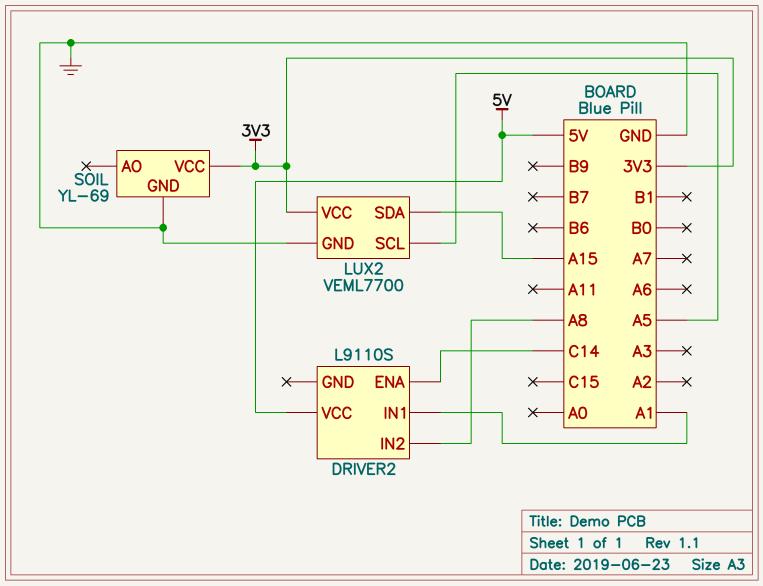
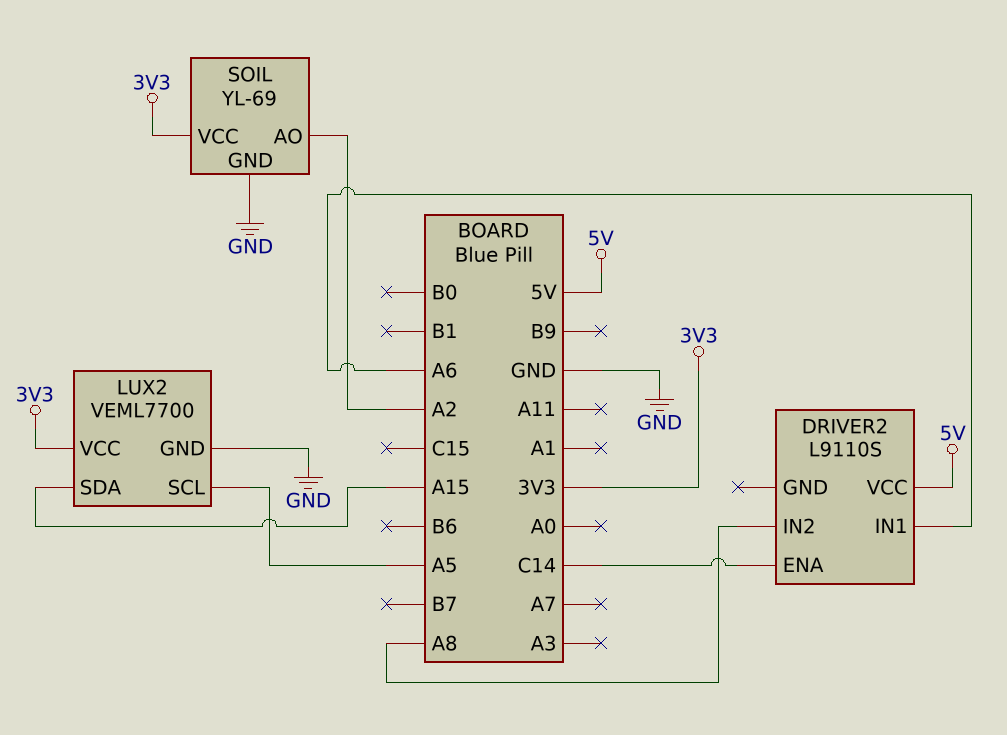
DRIVER2 pin IN1: A1 -> A6
SOIL pin AO: none -> A2

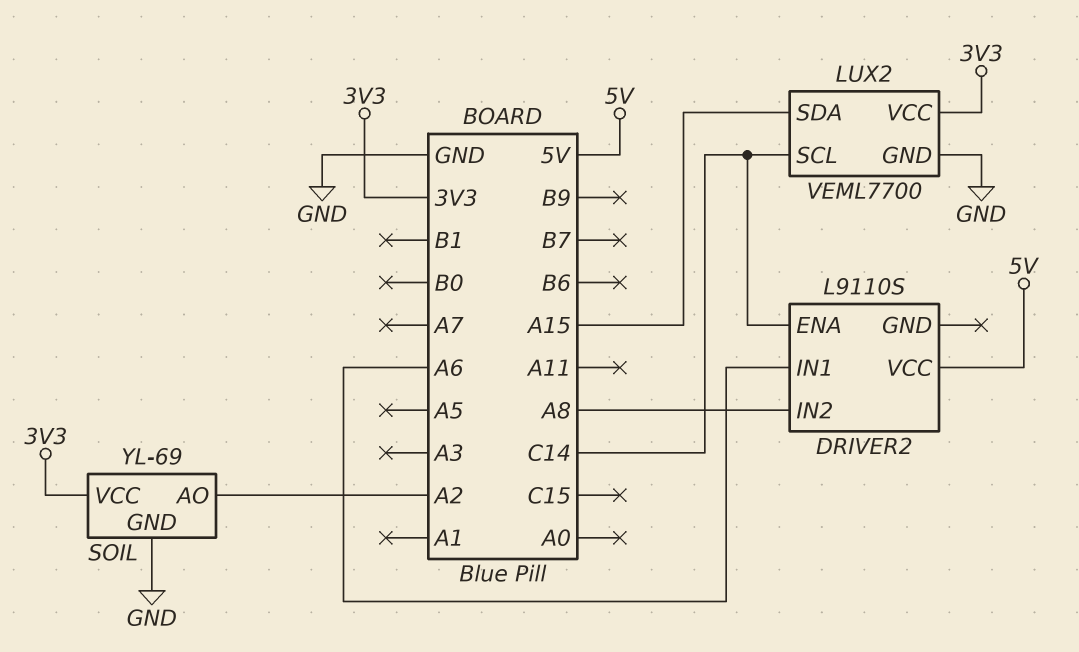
LUX2 pin SCL: A5 -> C14

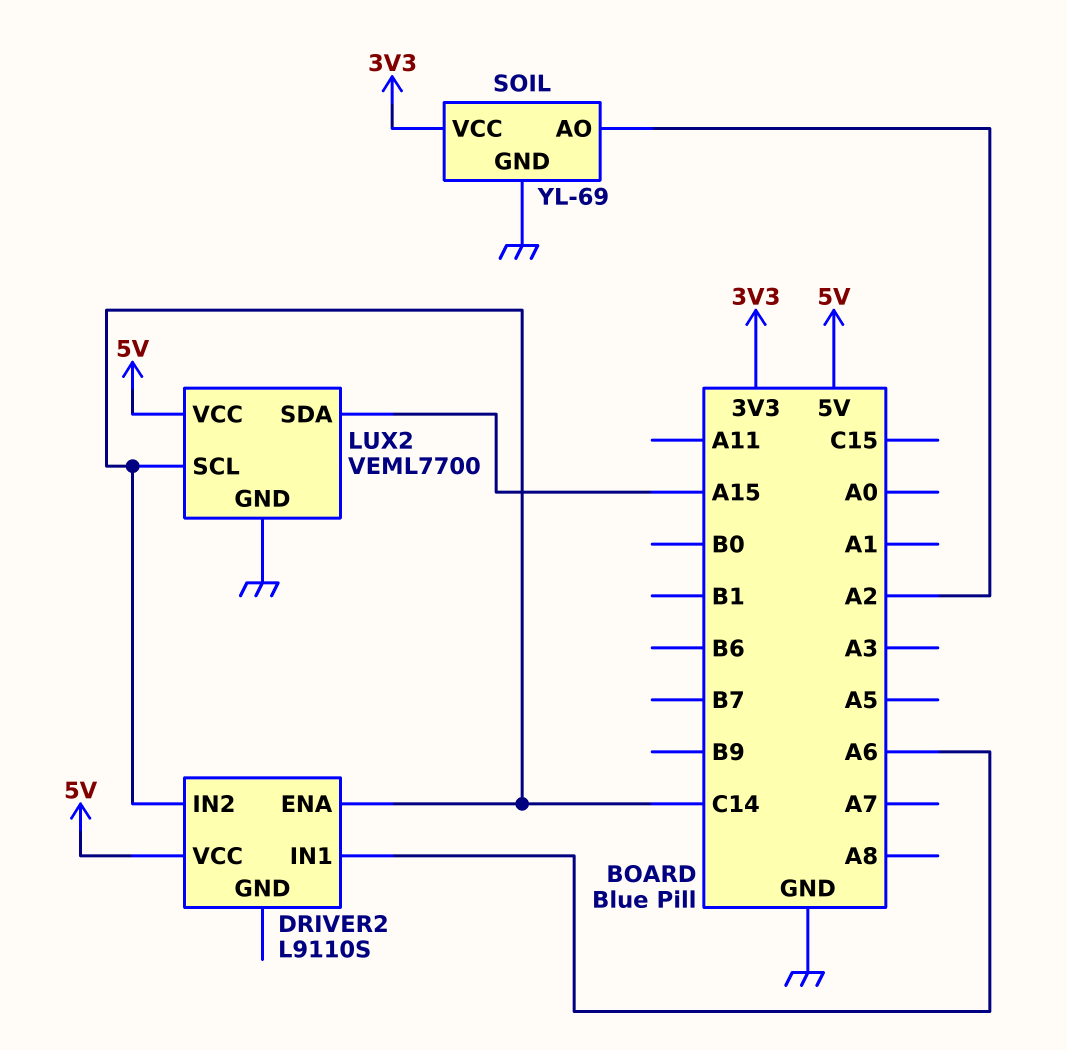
DRIVER2 pin IN2: A8 -> C14
LUX2 pin VCC: 3V3 -> 5V

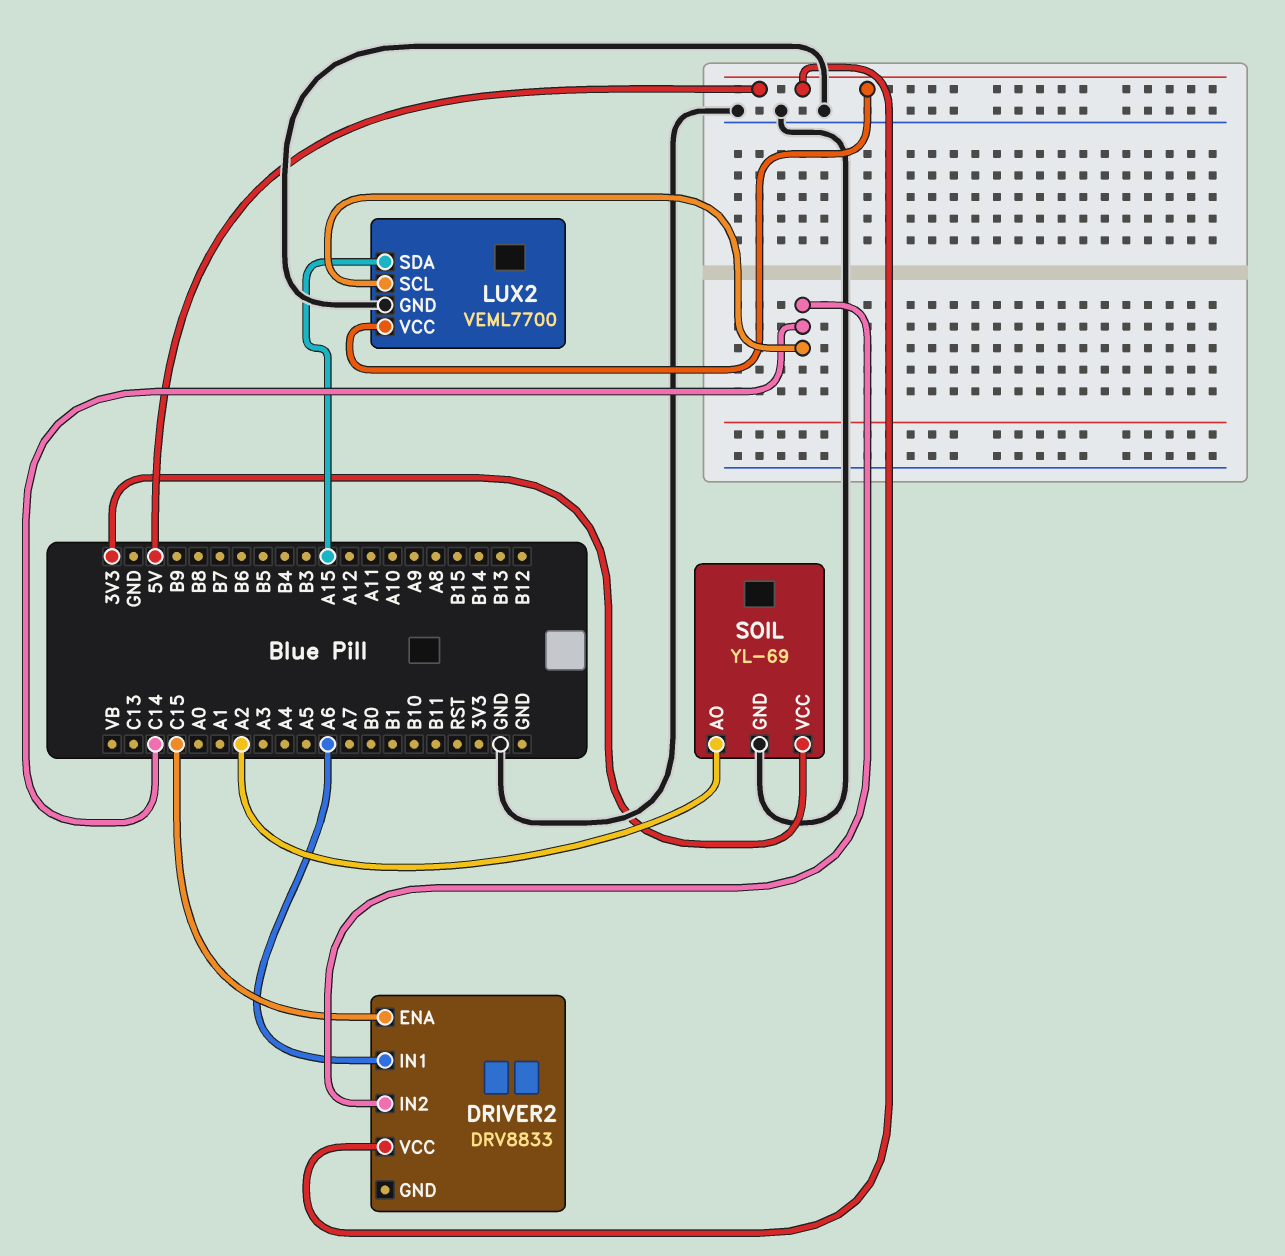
DRIVER2: L9110S -> DRV8833
DRIVER2 pin ENA: C14 -> C15

